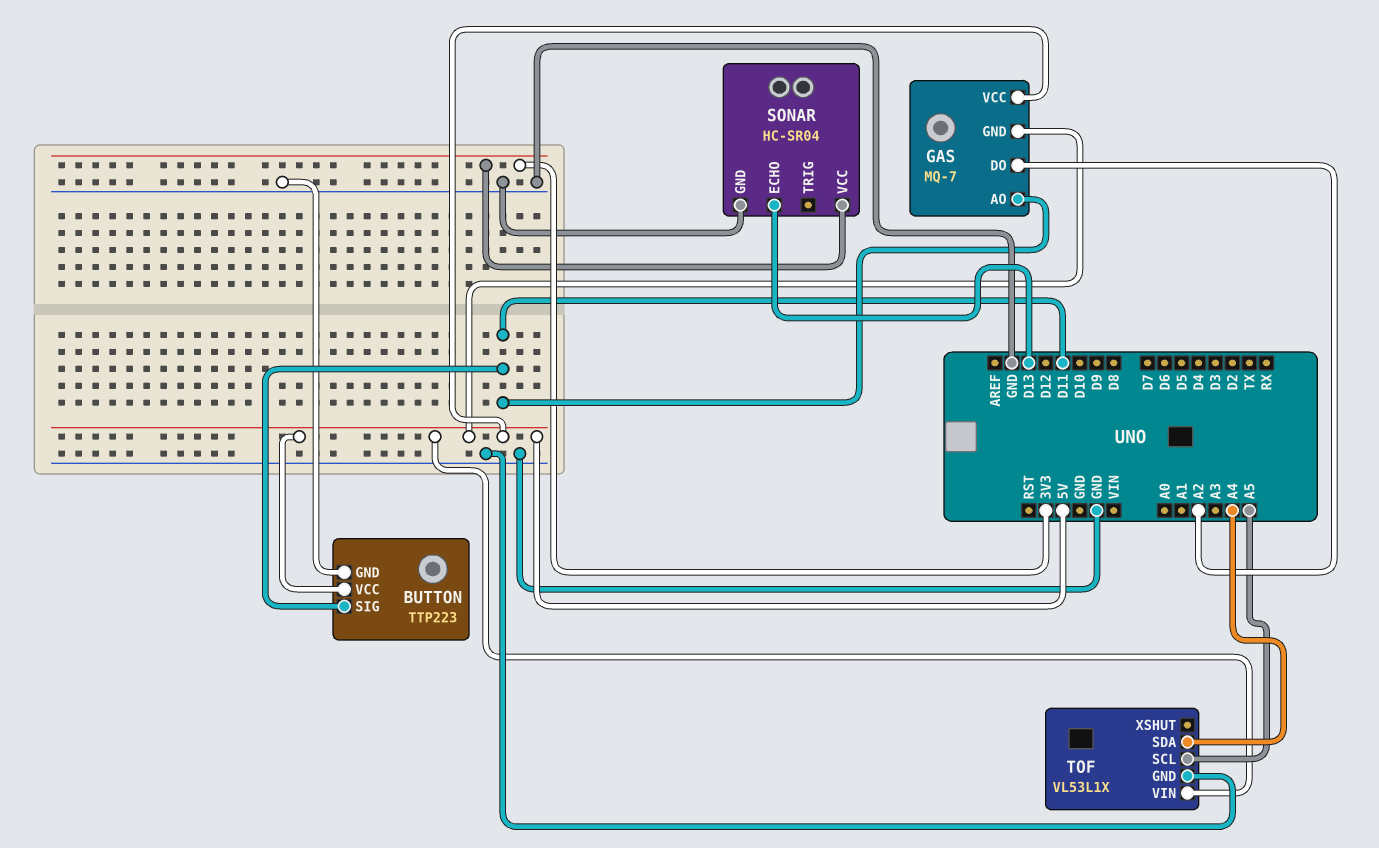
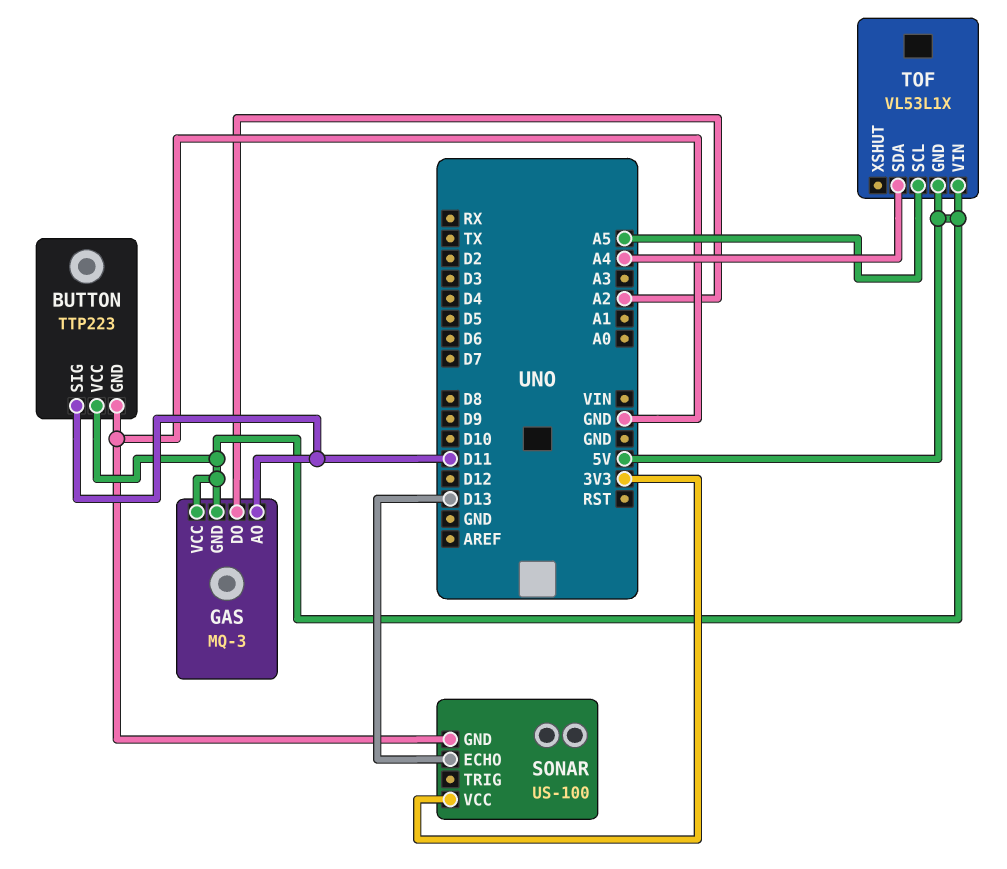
GAS: MQ-7 -> MQ-3
SONAR: HC-SR04 -> US-100
TOF pin GND: GND -> 5V

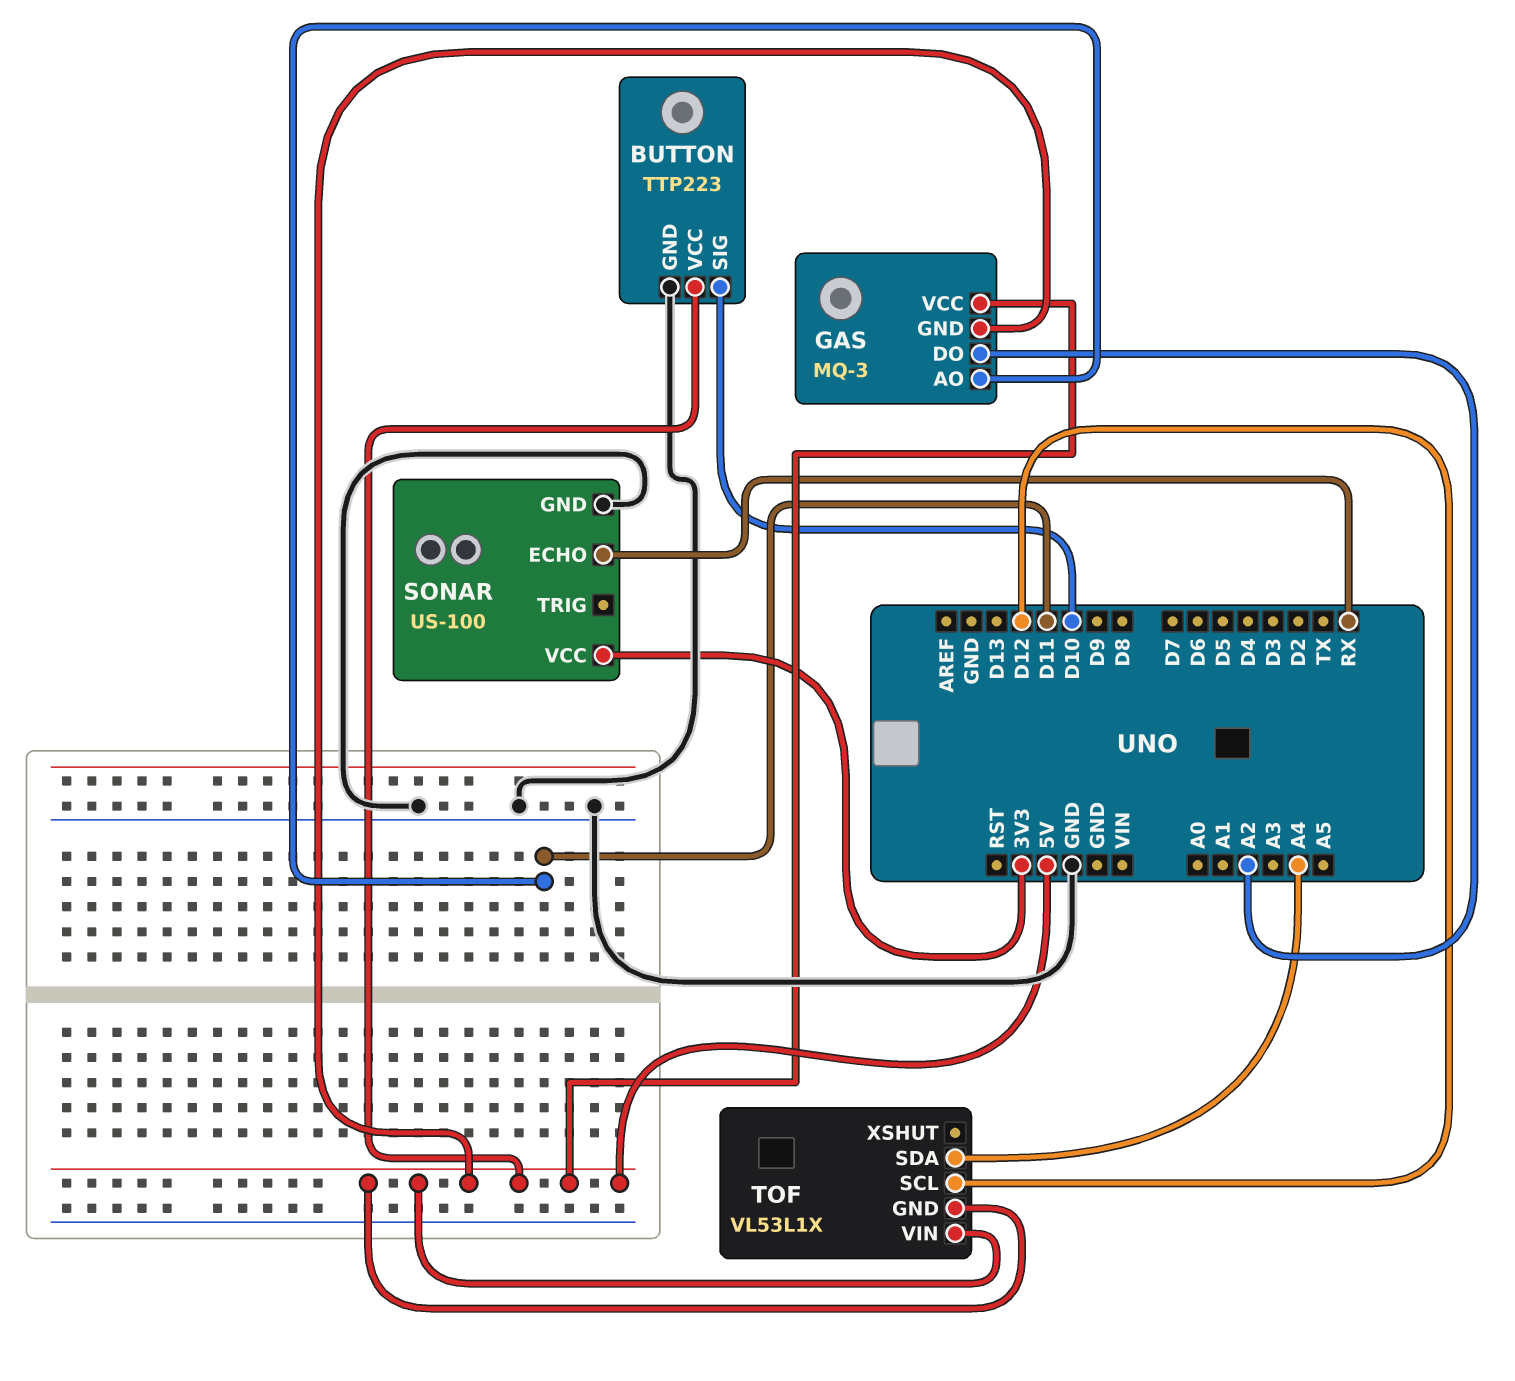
BUTTON pin SIG: D11 -> D10
SONAR pin ECHO: D13 -> RX
TOF pin SCL: A5 -> D12

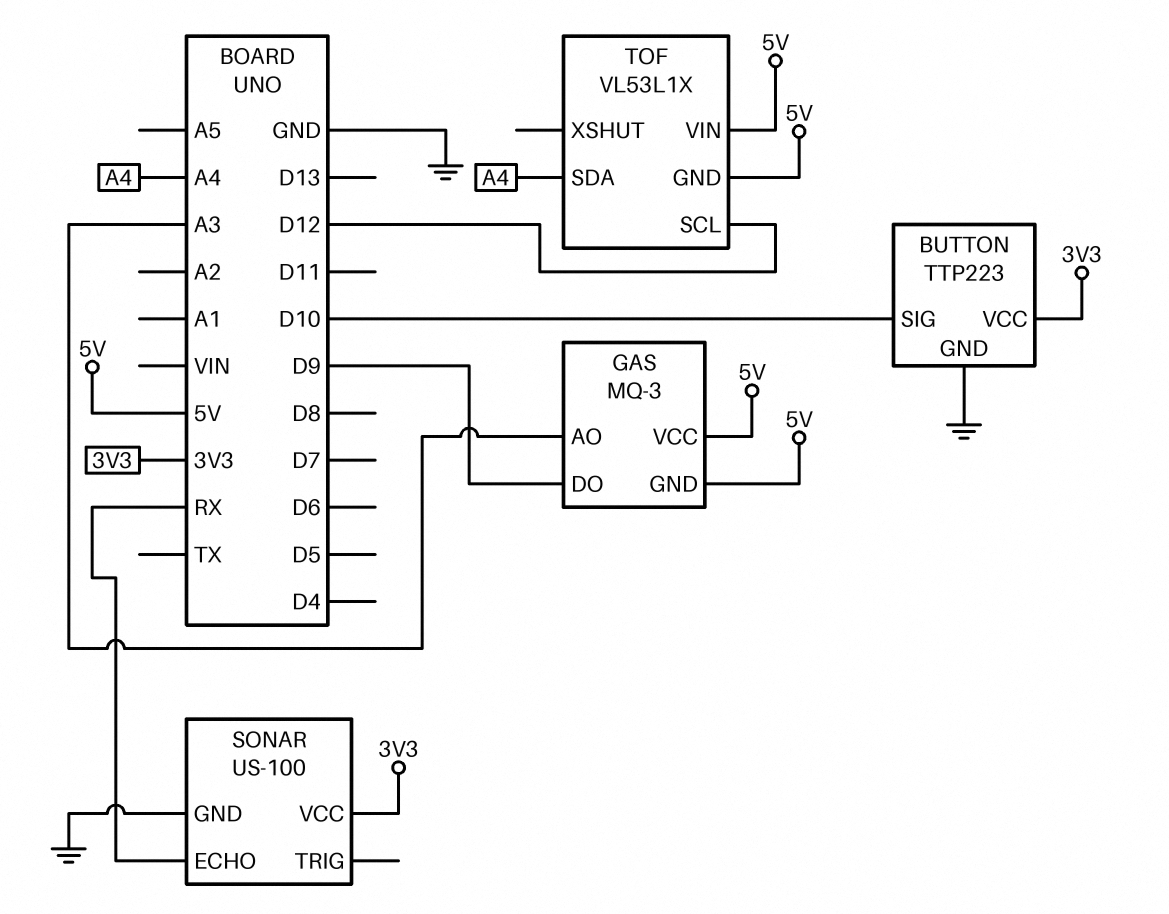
BUTTON pin VCC: 5V -> 3V3
GAS pin AO: D11 -> A3
GAS pin DO: A2 -> D9

